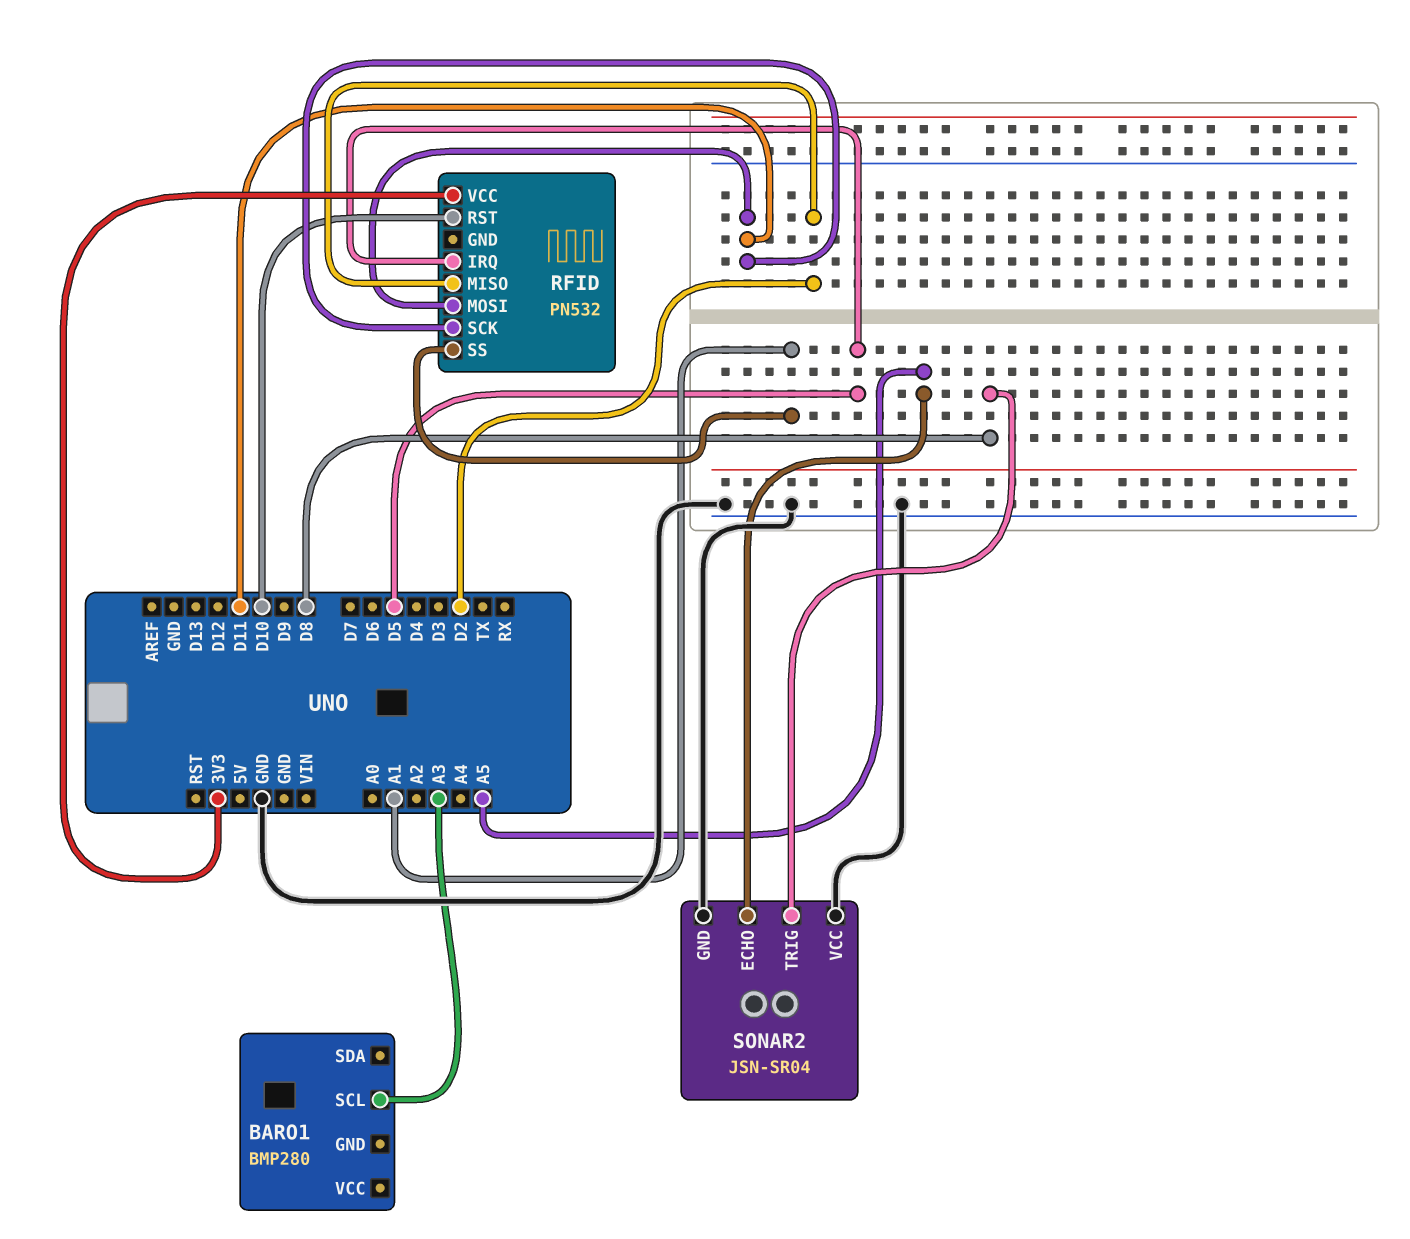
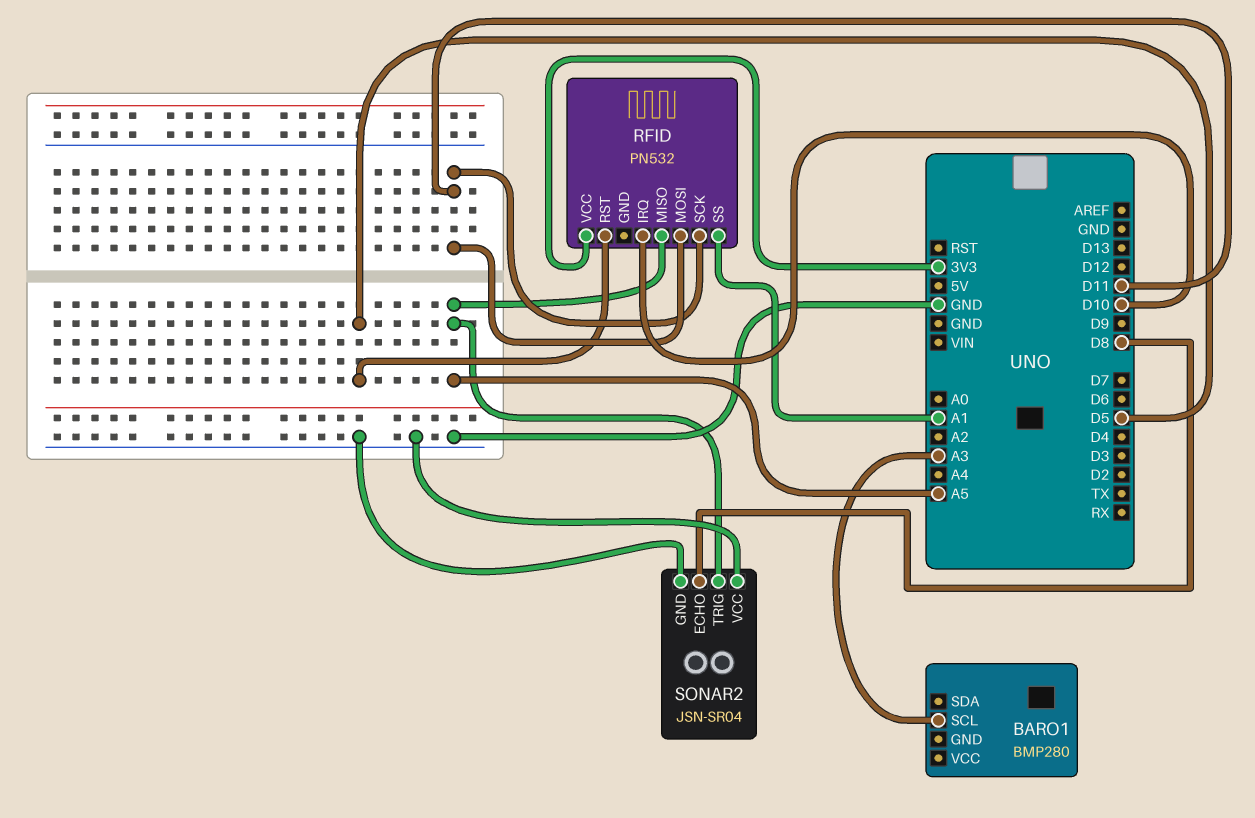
RFID pin IRQ: D5 -> D10
RFID pin MISO: D2 -> A5
RFID pin RST: D10 -> D5
SONAR2 pin ECHO: A5 -> D8
SONAR2 pin TRIG: D8 -> A5

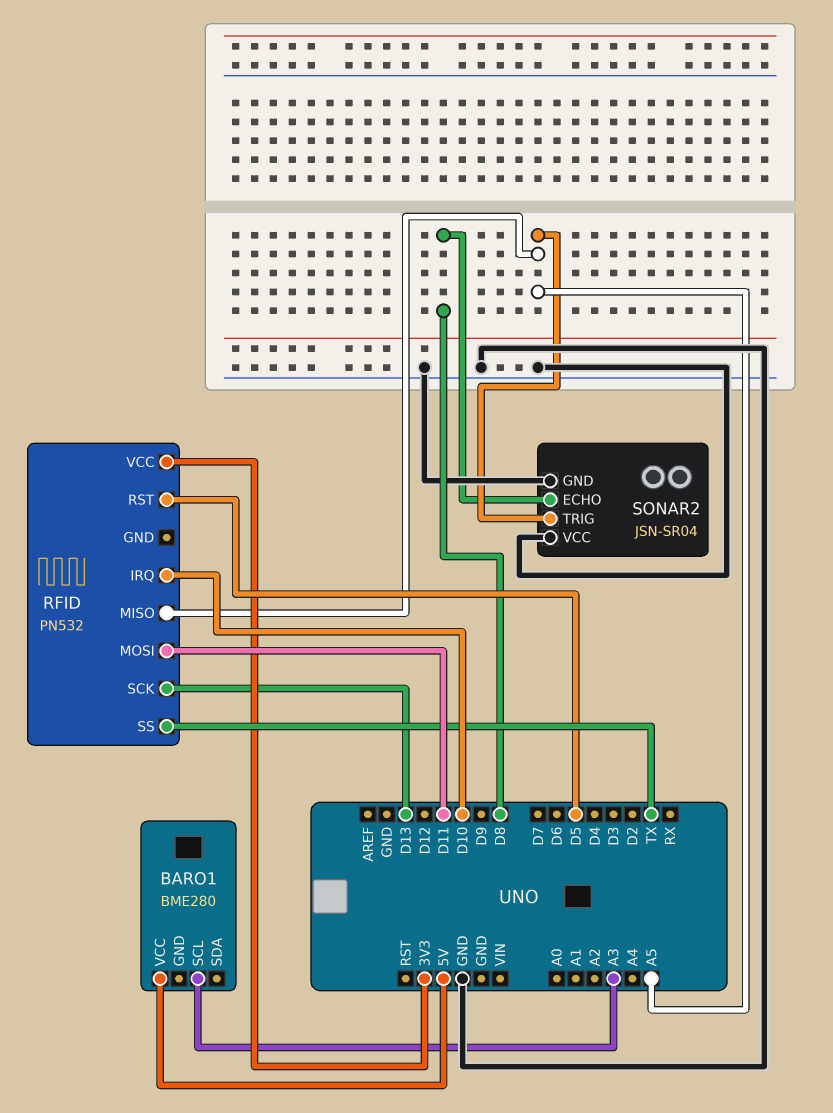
BARO1: BMP280 -> BME280
BARO1 pin VCC: none -> 5V
RFID pin SCK: D11 -> D13
RFID pin SS: A1 -> TX

